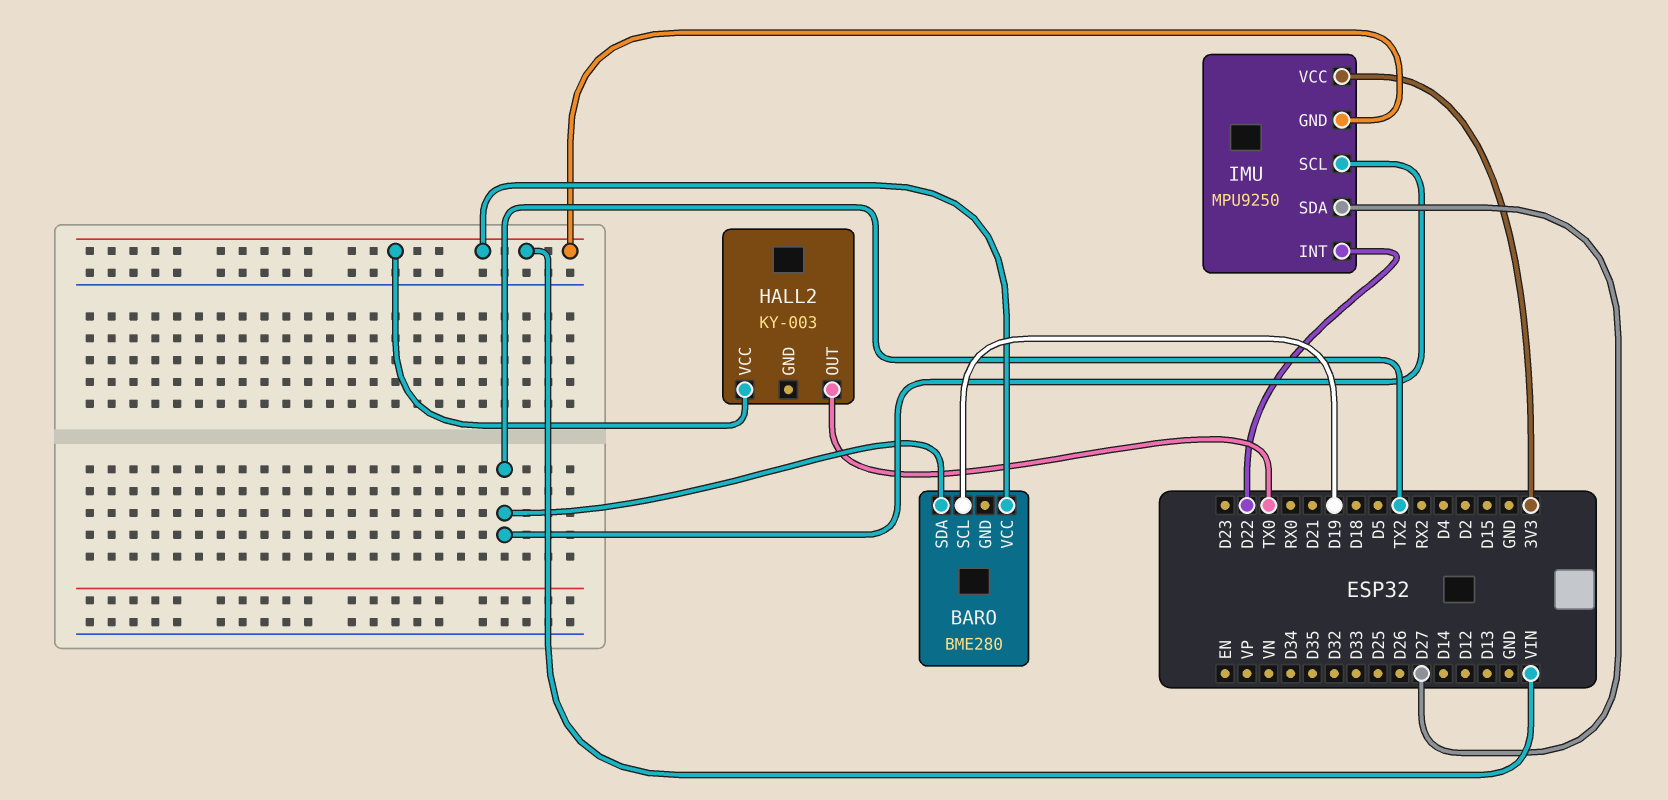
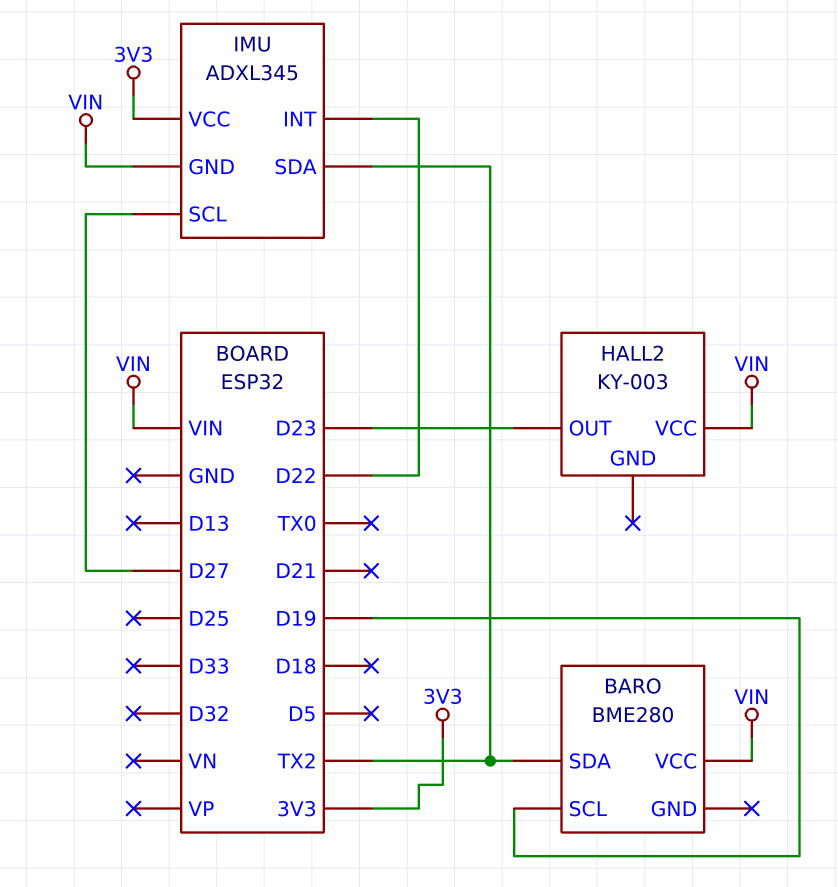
HALL2 pin OUT: TX0 -> D23
IMU: MPU9250 -> ADXL345
IMU pin SCL: TX2 -> D27
IMU pin SDA: D27 -> TX2

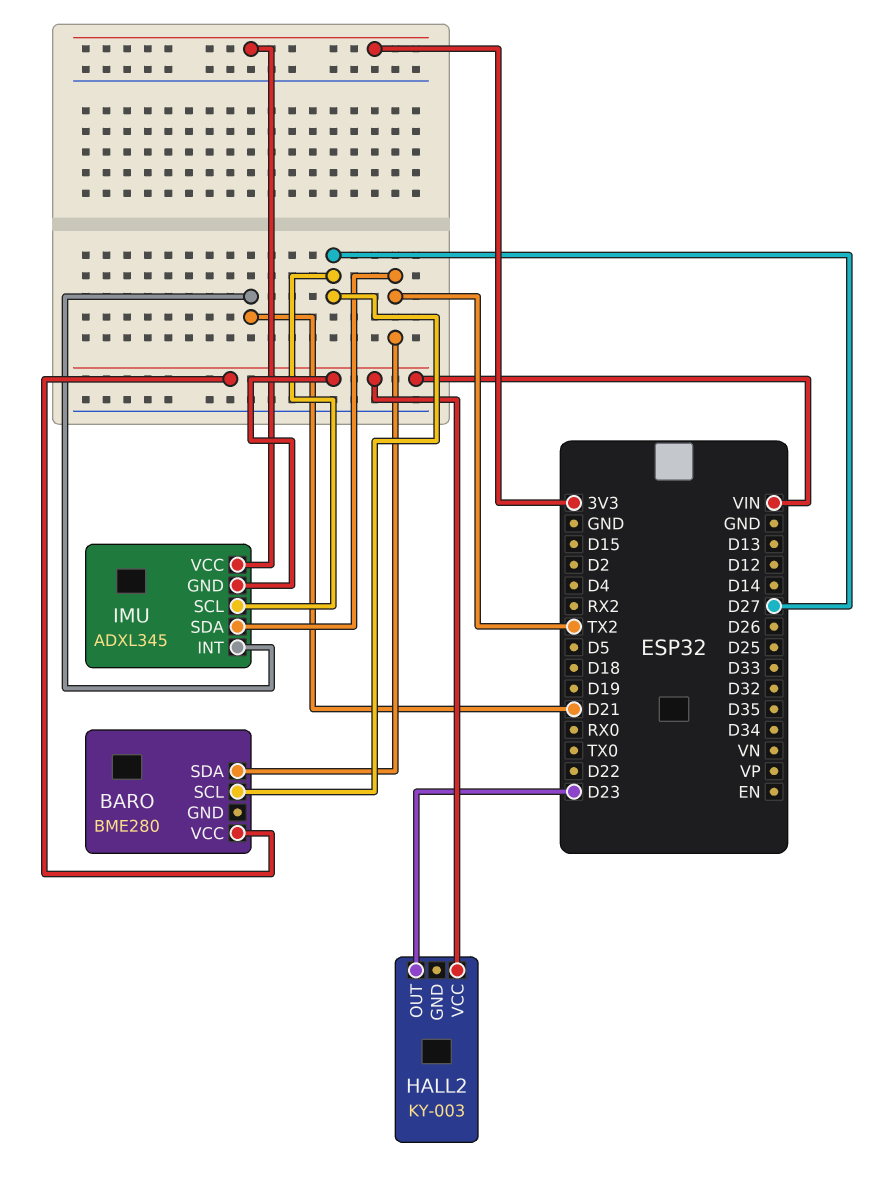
BARO pin SCL: D19 -> D27
IMU pin INT: D22 -> D21

